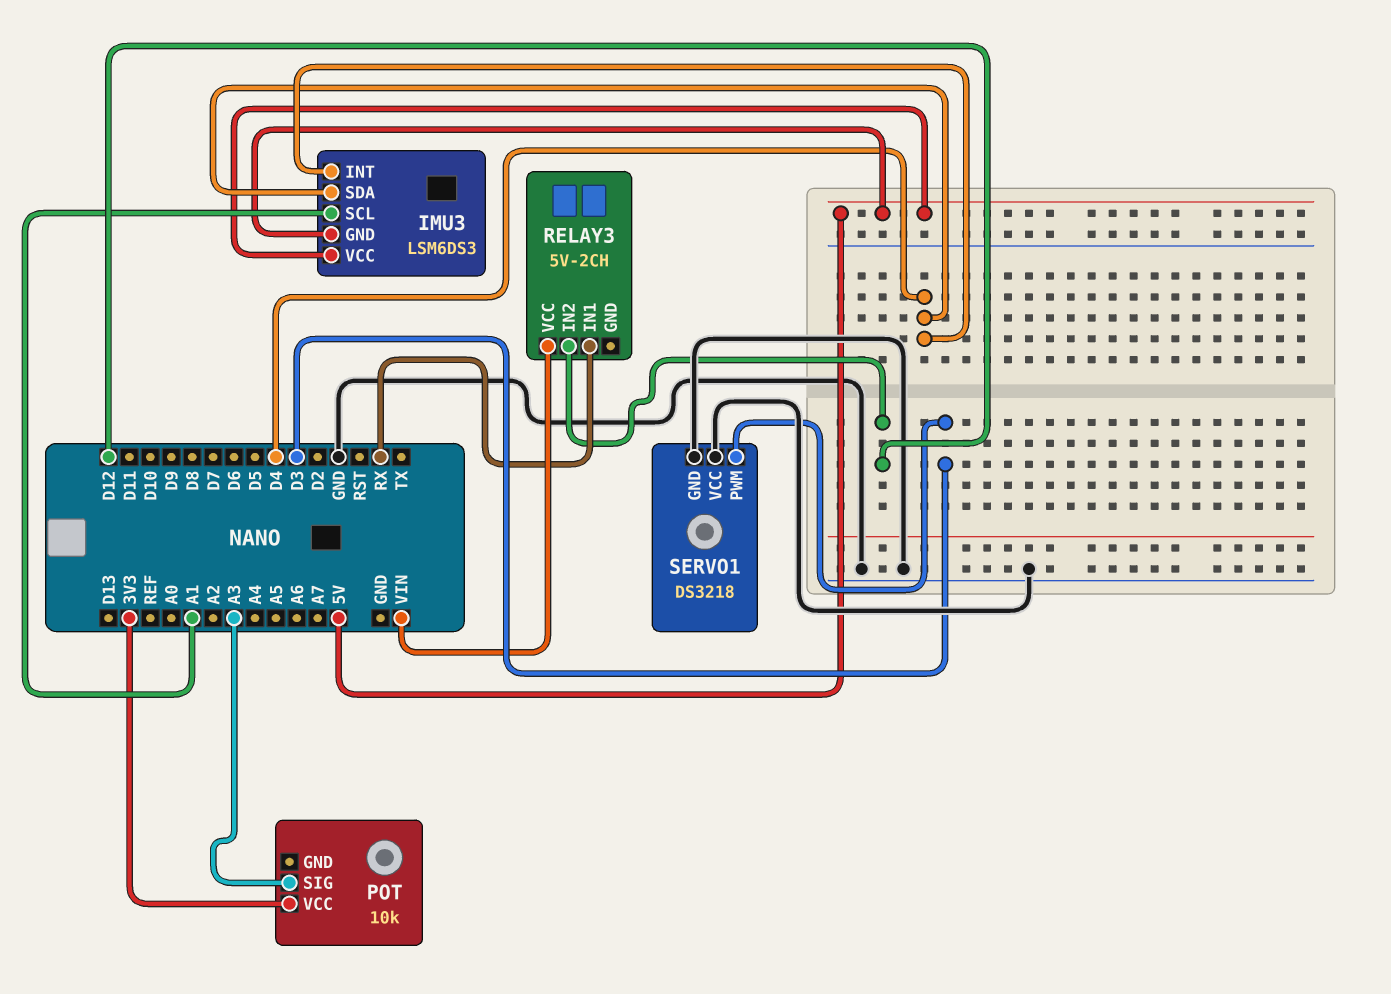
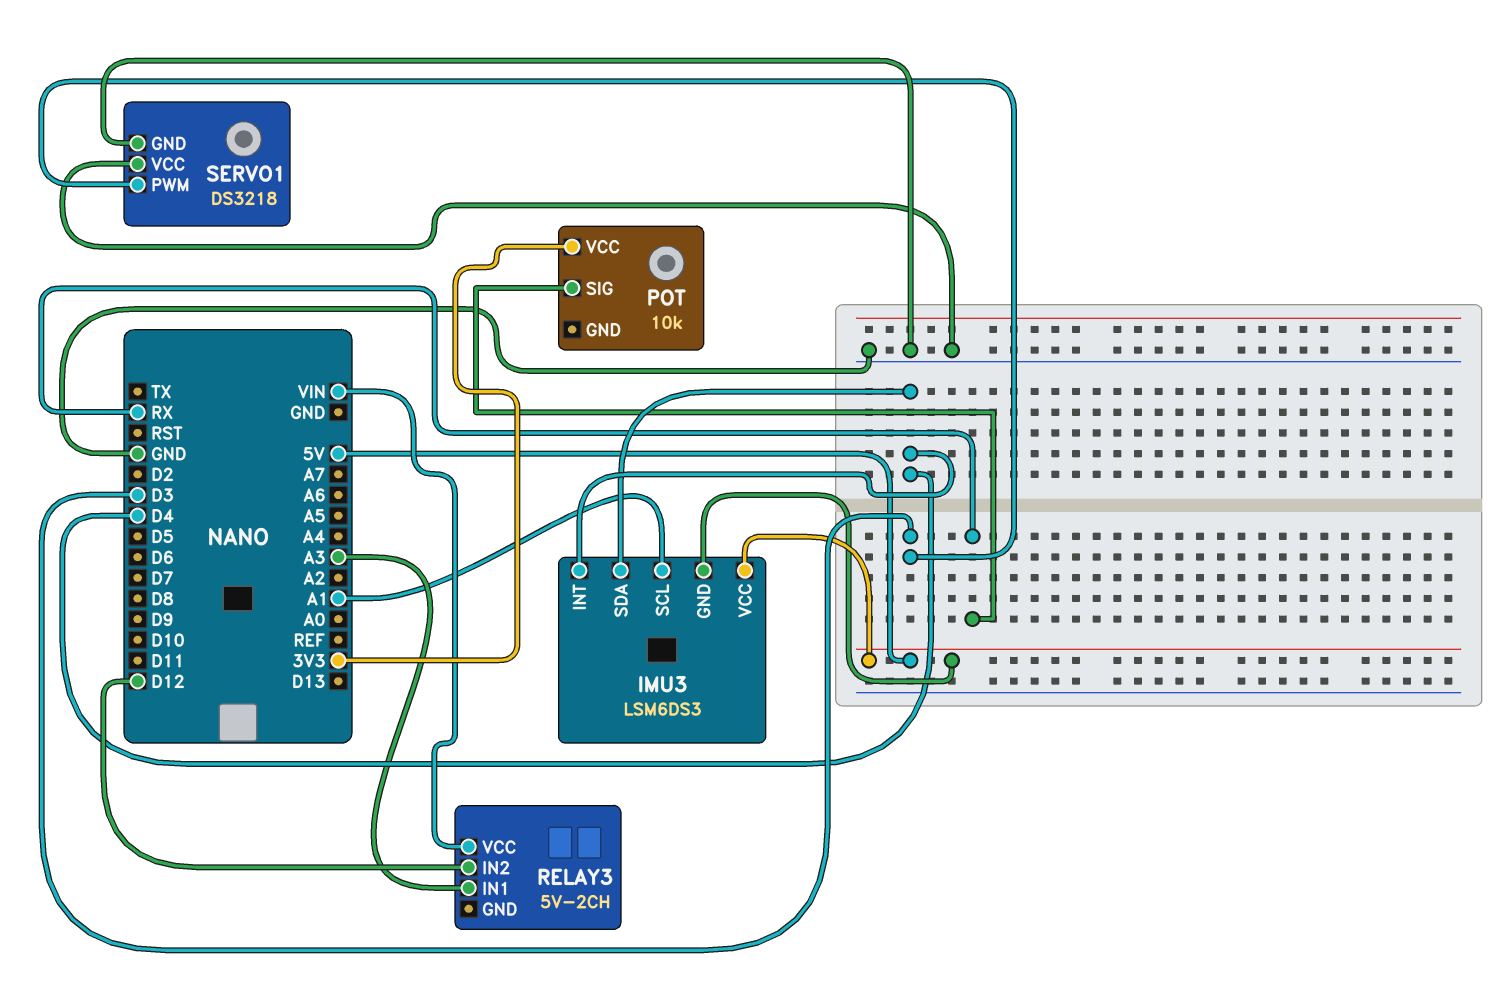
POT pin SIG: A3 -> RX
RELAY3 pin IN1: RX -> A3

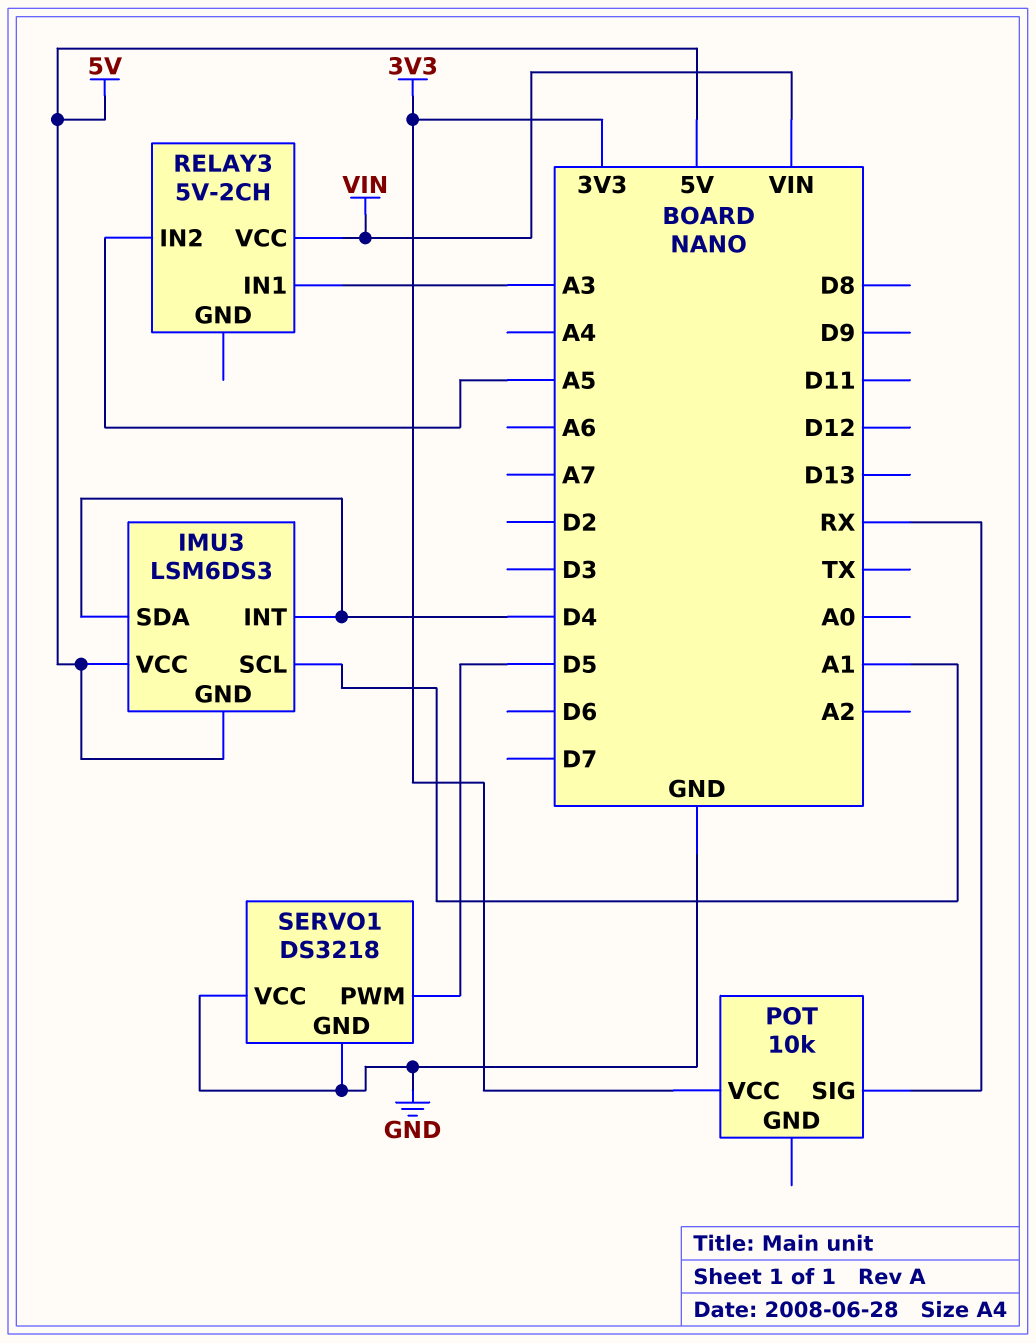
RELAY3 pin IN2: D12 -> A5
SERVO1 pin PWM: D3 -> D5

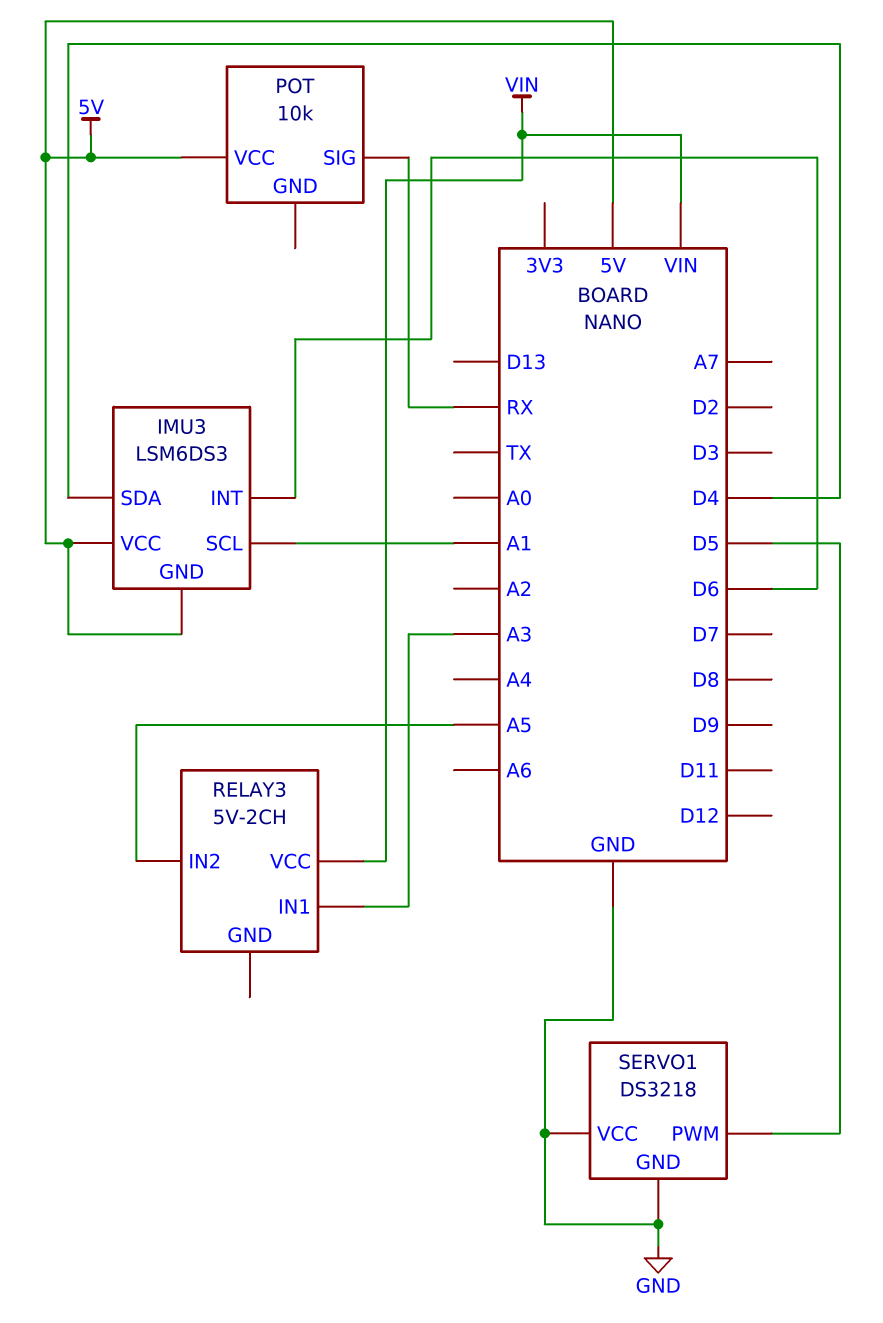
IMU3 pin INT: D4 -> D6
POT pin VCC: 3V3 -> 5V

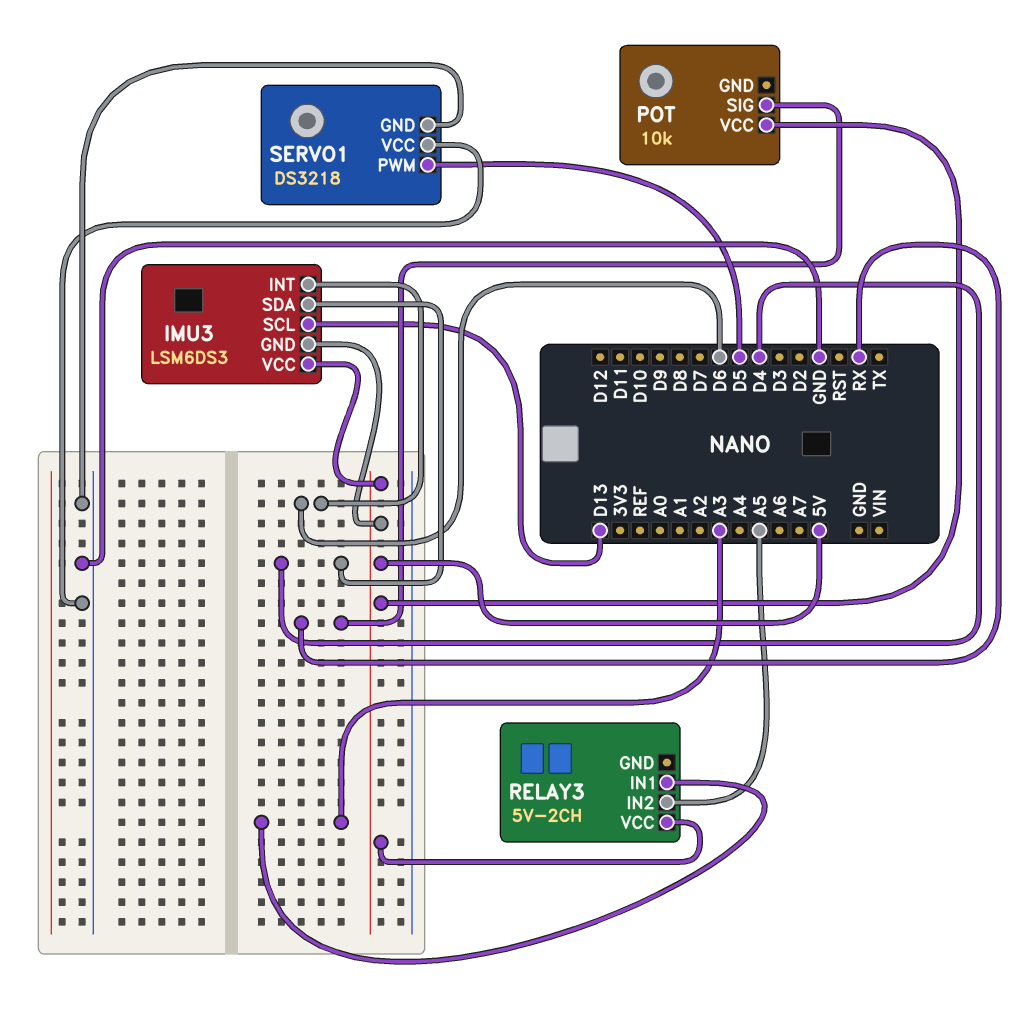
IMU3 pin SCL: A1 -> D13
RELAY3 pin VCC: VIN -> 5V

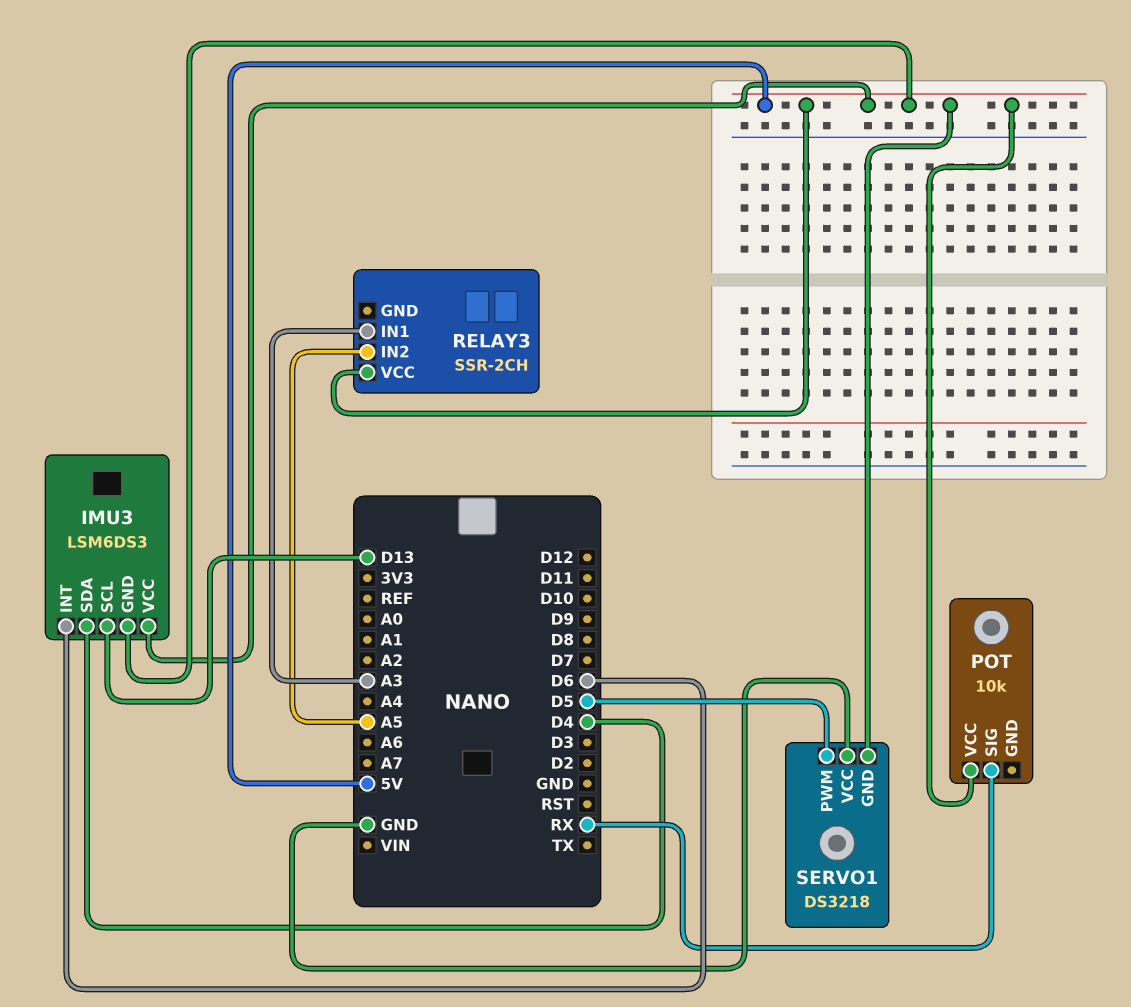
RELAY3: 5V-2CH -> SSR-2CH
SERVO1 pin GND: GND -> 5V

